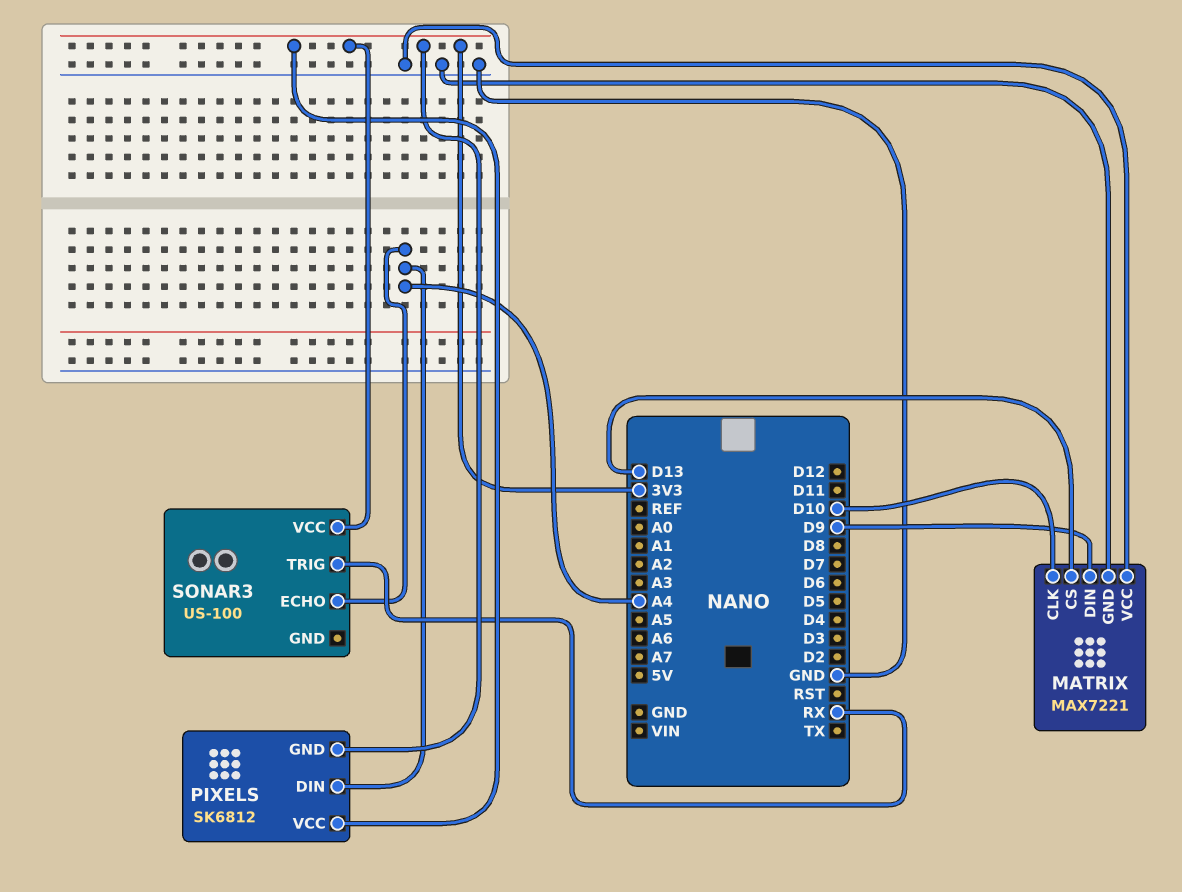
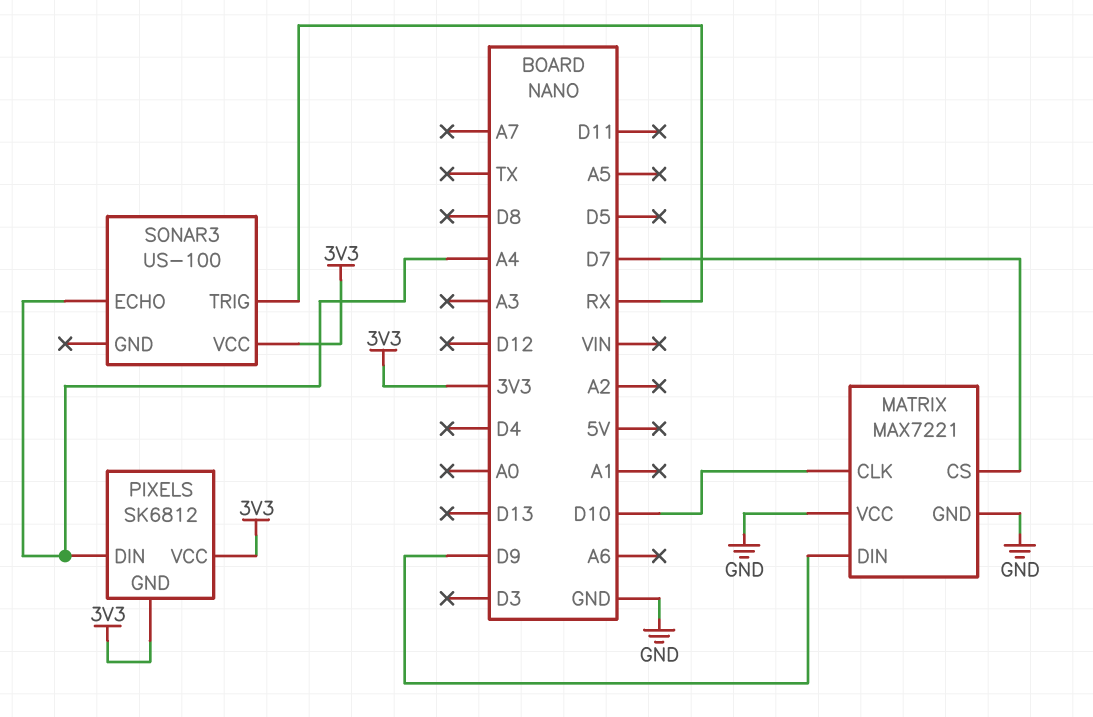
MATRIX pin CS: D13 -> D7

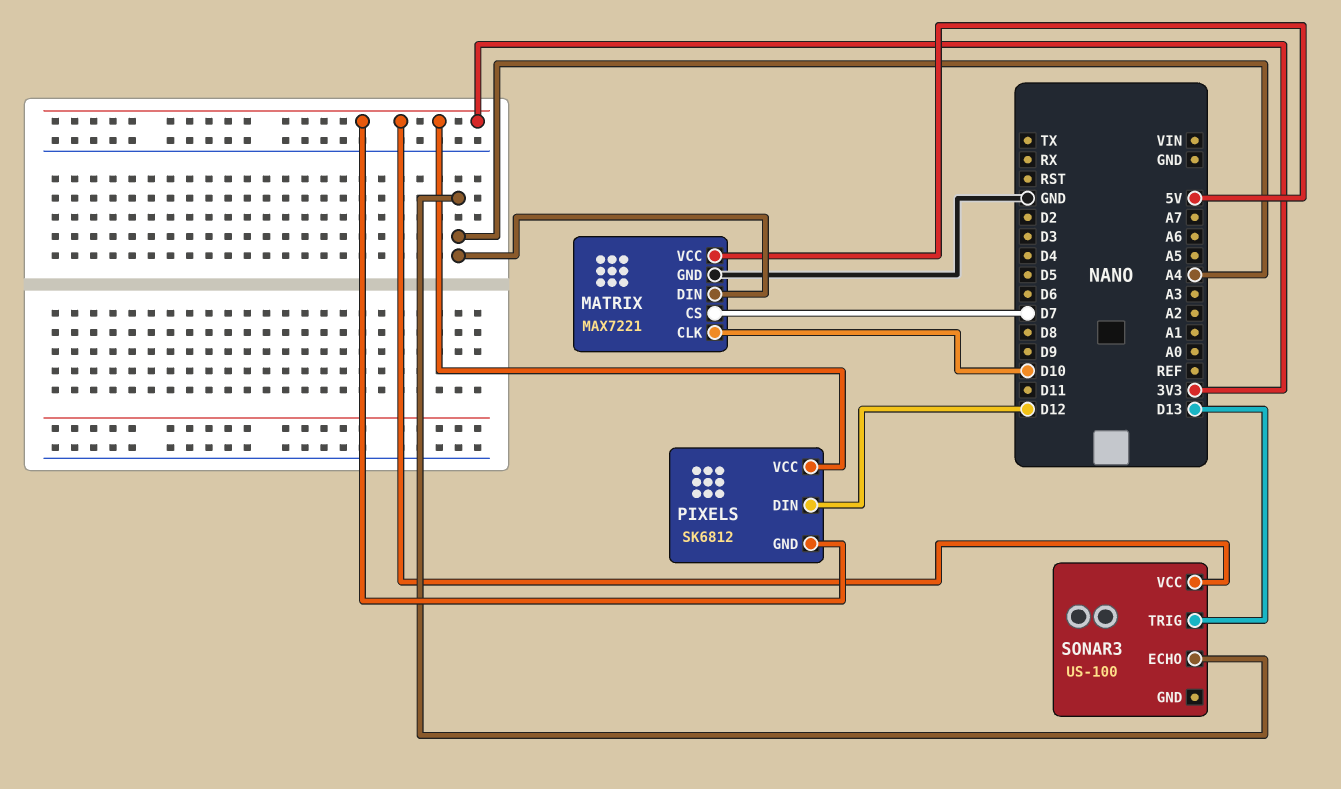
MATRIX pin DIN: D9 -> A4
MATRIX pin VCC: GND -> 5V
PIXELS pin DIN: A4 -> D12
SONAR3 pin TRIG: RX -> D13

